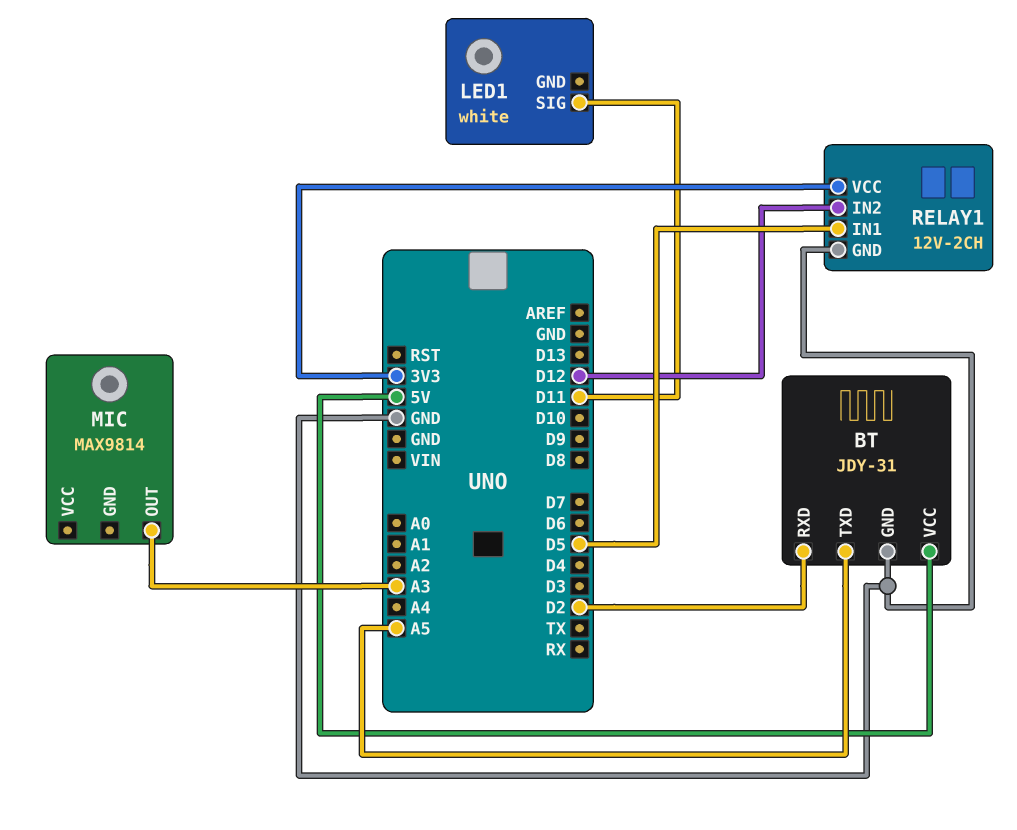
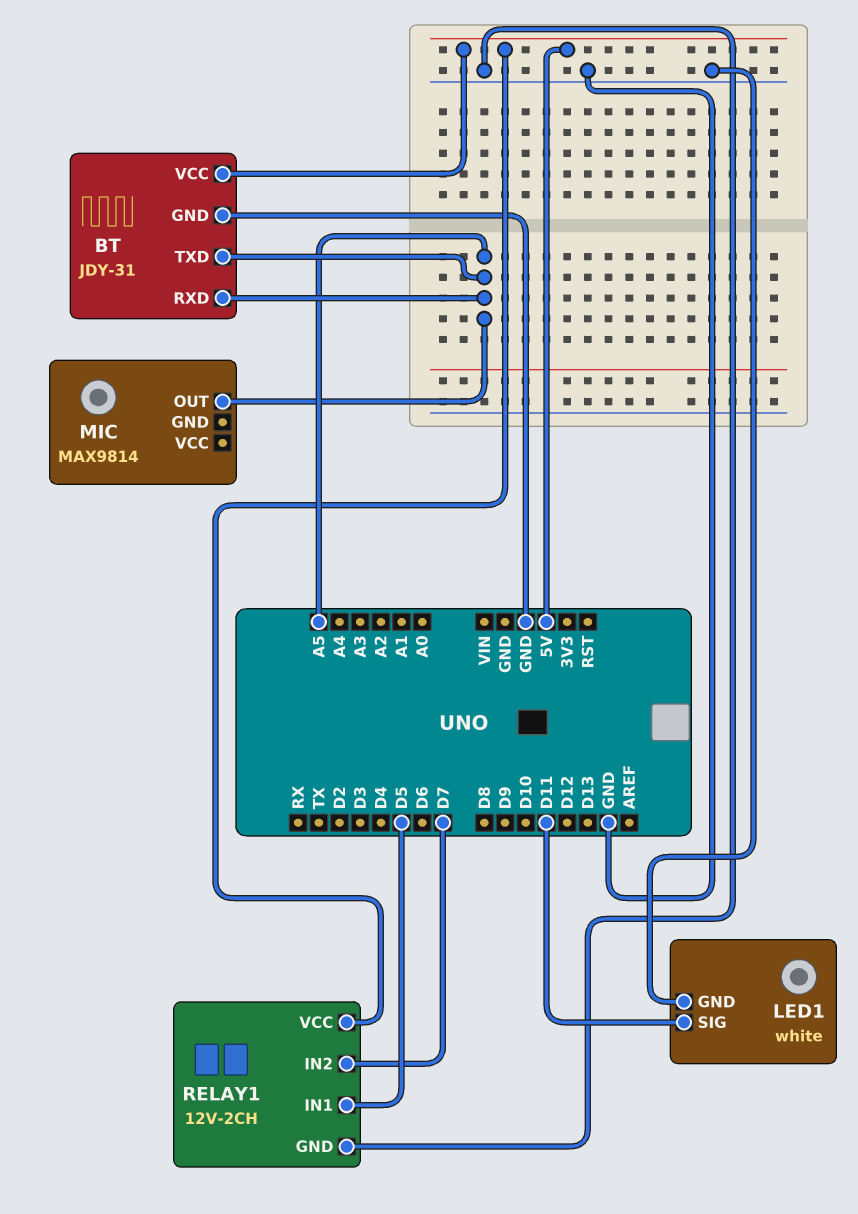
BT pin RXD: D2 -> A5
LED1 pin GND: none -> GND
MIC pin OUT: A3 -> A5
RELAY1 pin IN2: D12 -> D7
RELAY1 pin VCC: 3V3 -> 5V

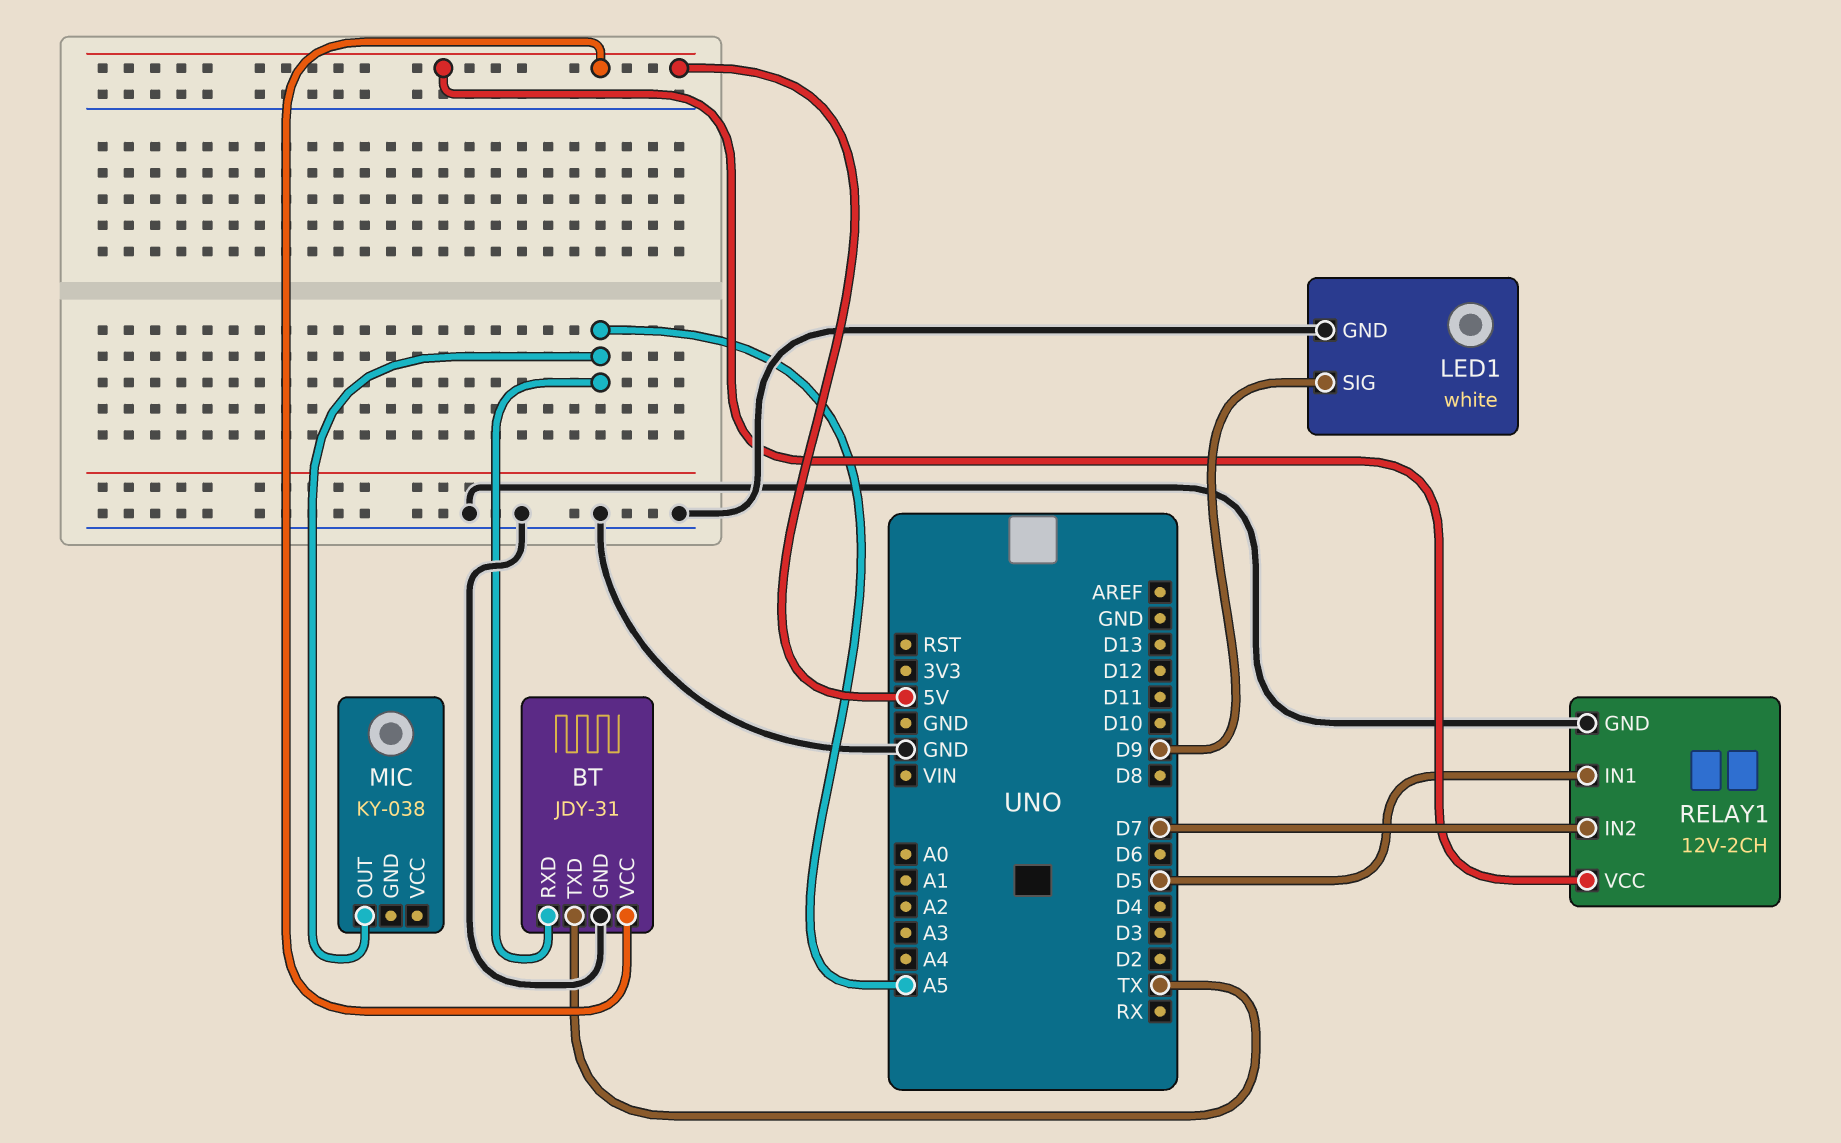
BT pin TXD: A5 -> TX
LED1 pin SIG: D11 -> D9
MIC: MAX9814 -> KY-038

